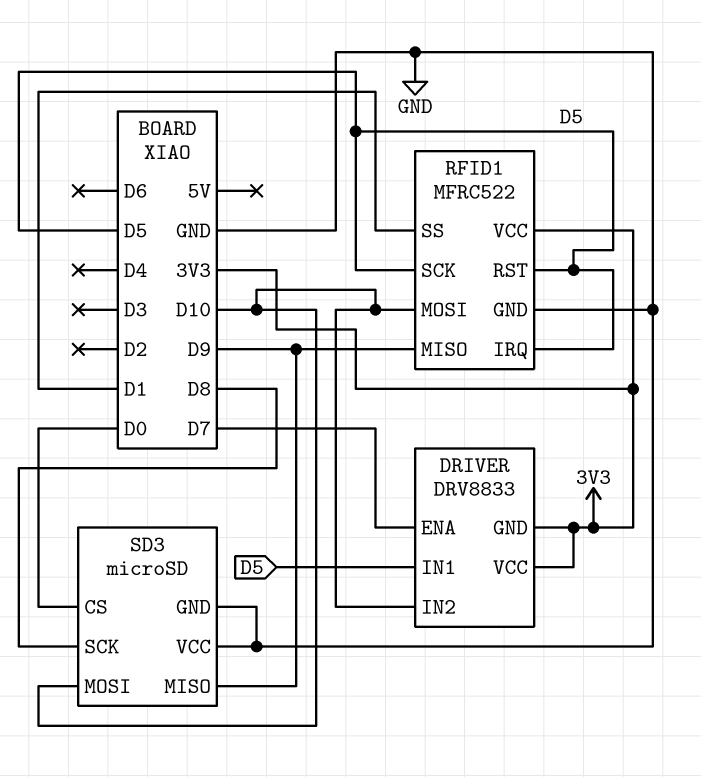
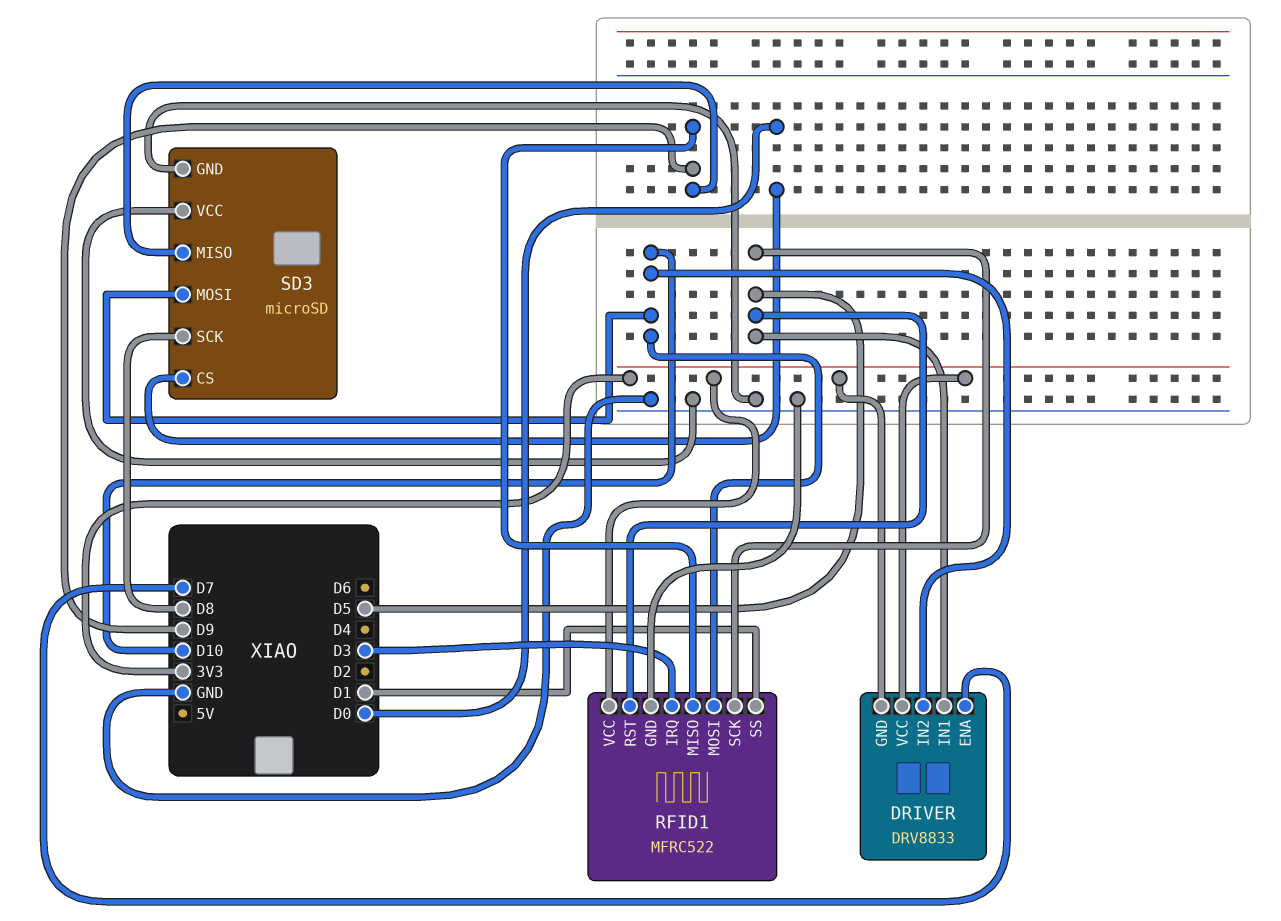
RFID1 pin IRQ: D5 -> D3

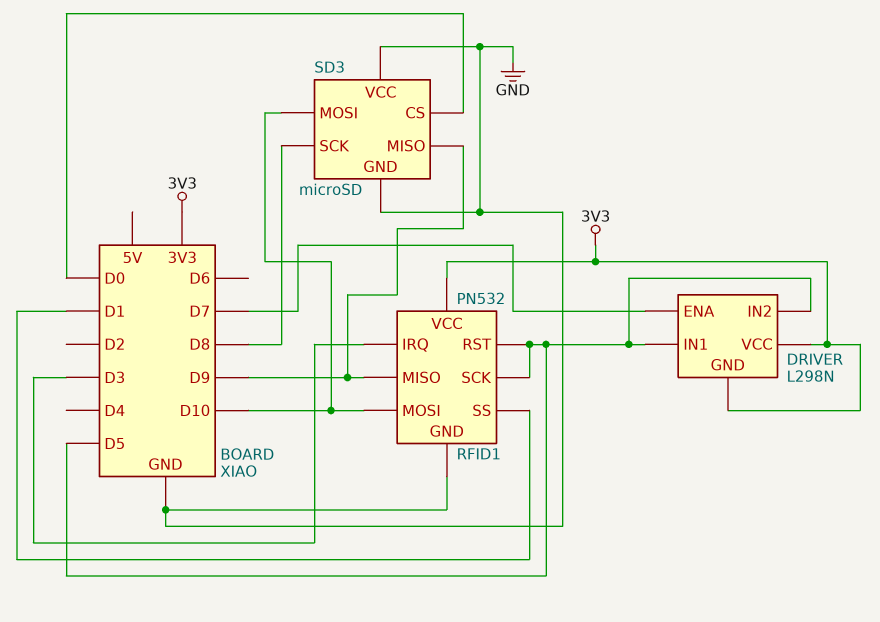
DRIVER: DRV8833 -> L298N
DRIVER pin IN2: D10 -> D5
RFID1: MFRC522 -> PN532

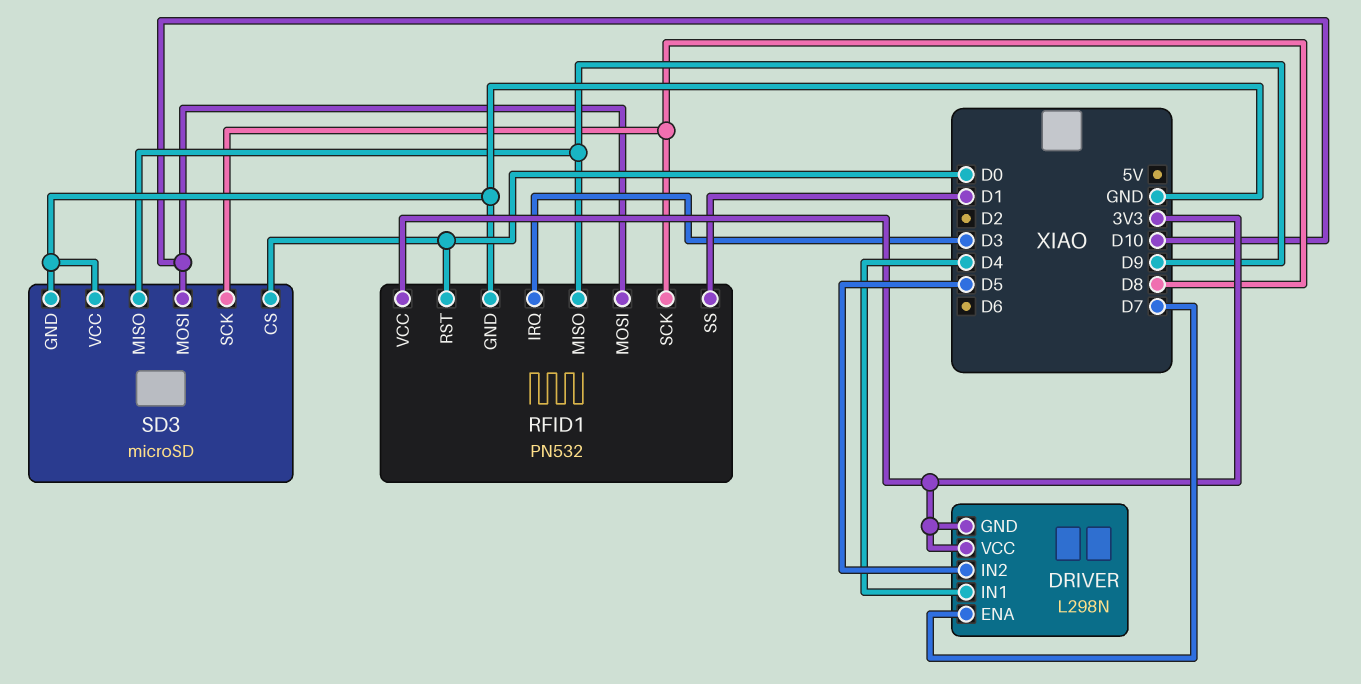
DRIVER pin IN1: D5 -> D4
RFID1 pin RST: D5 -> D0
RFID1 pin SCK: D5 -> D8

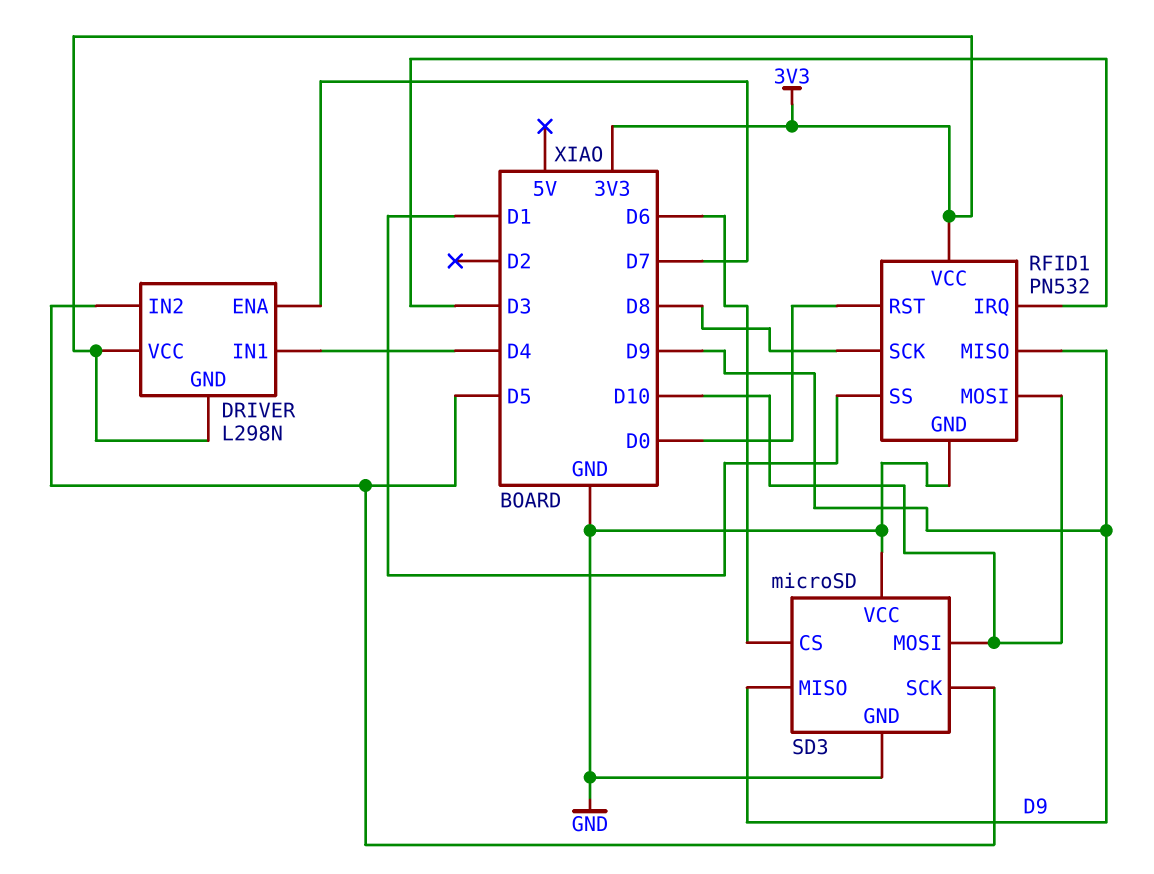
SD3 pin CS: D0 -> D6
SD3 pin SCK: D8 -> D5

